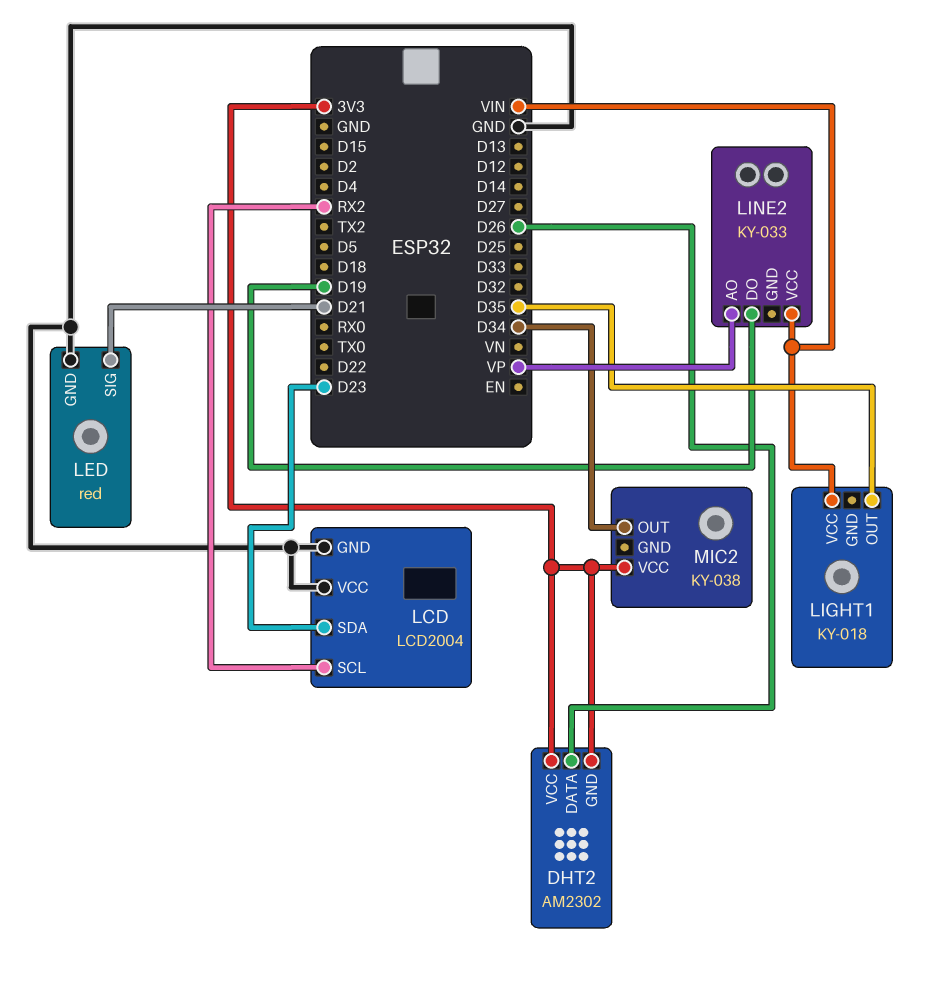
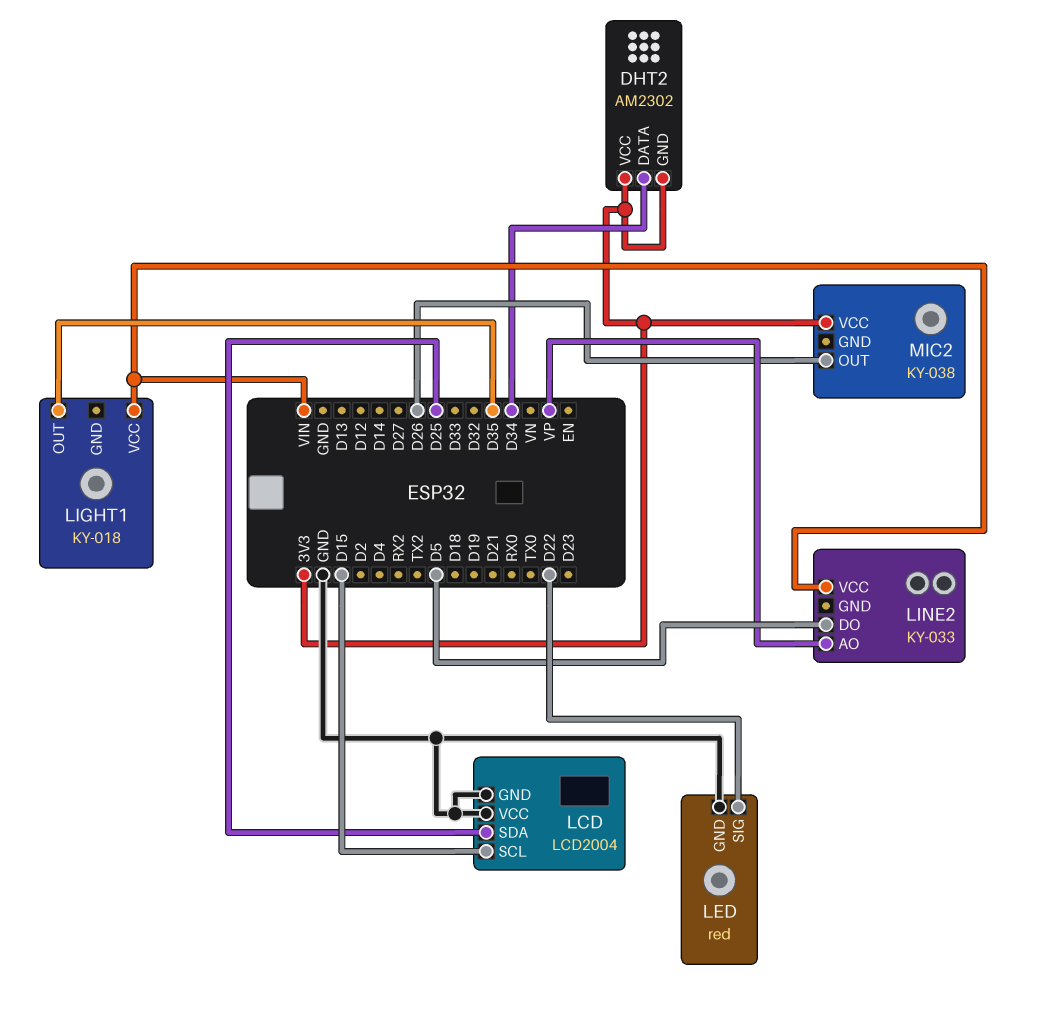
DHT2 pin DATA: D26 -> D34
LCD pin SCL: RX2 -> D15
LCD pin SDA: D23 -> D25
LED pin SIG: D21 -> D22
LINE2 pin DO: D19 -> D5
MIC2 pin OUT: D34 -> D26

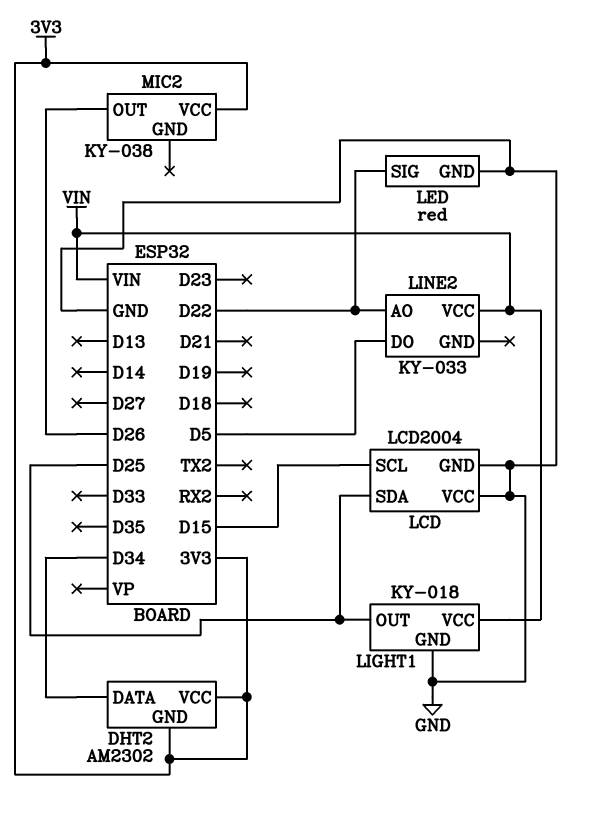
LIGHT1 pin GND: none -> GND
LIGHT1 pin OUT: D35 -> D25
LINE2 pin AO: VP -> D22

